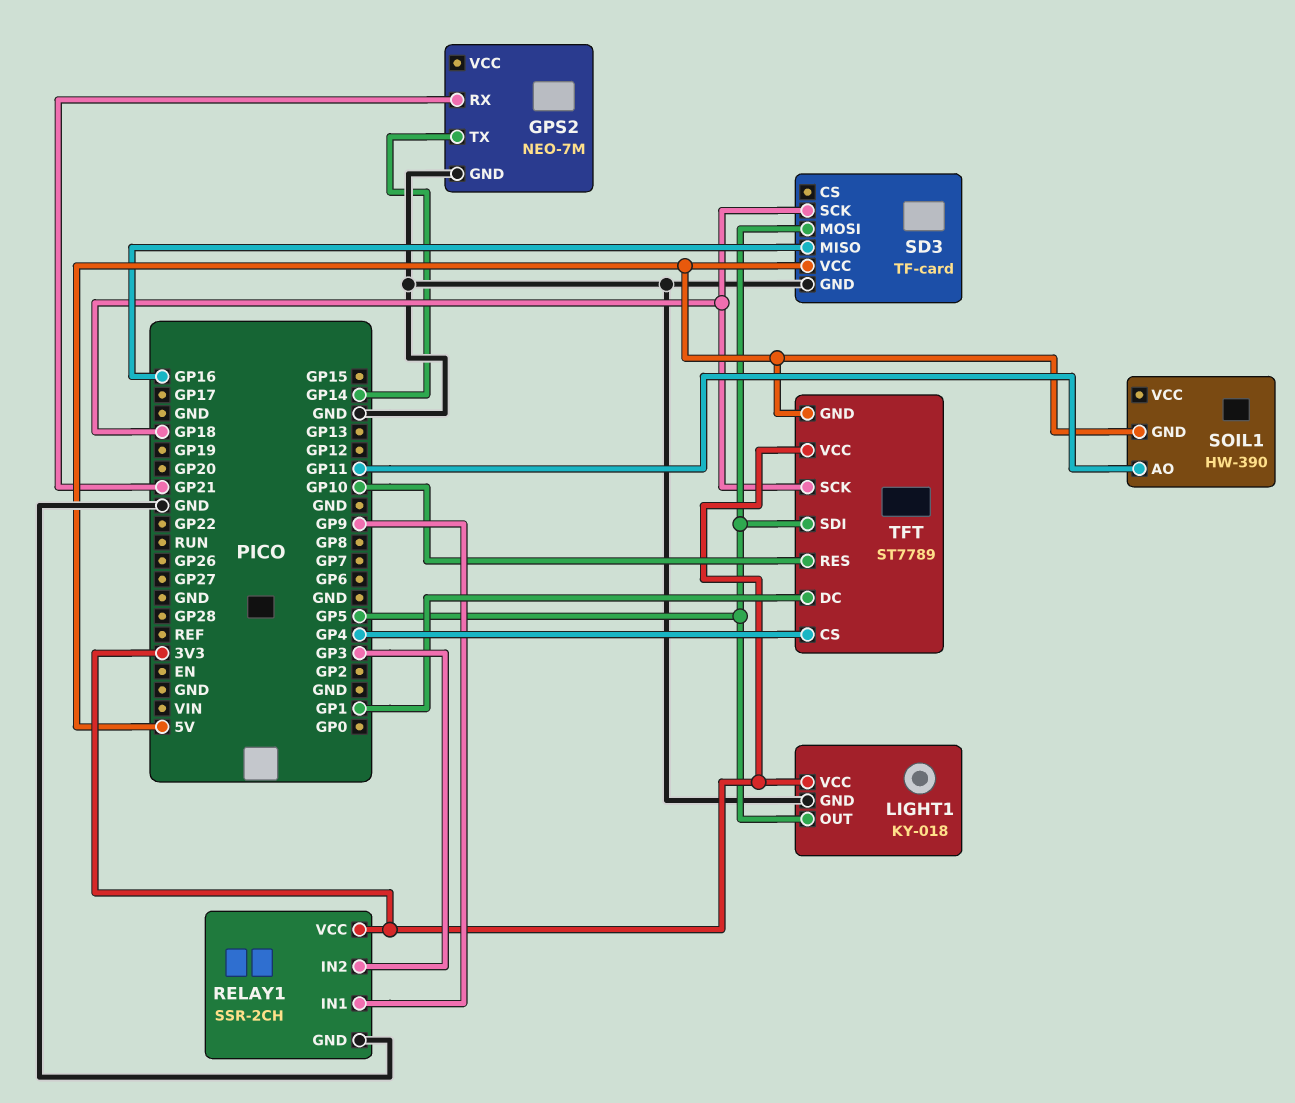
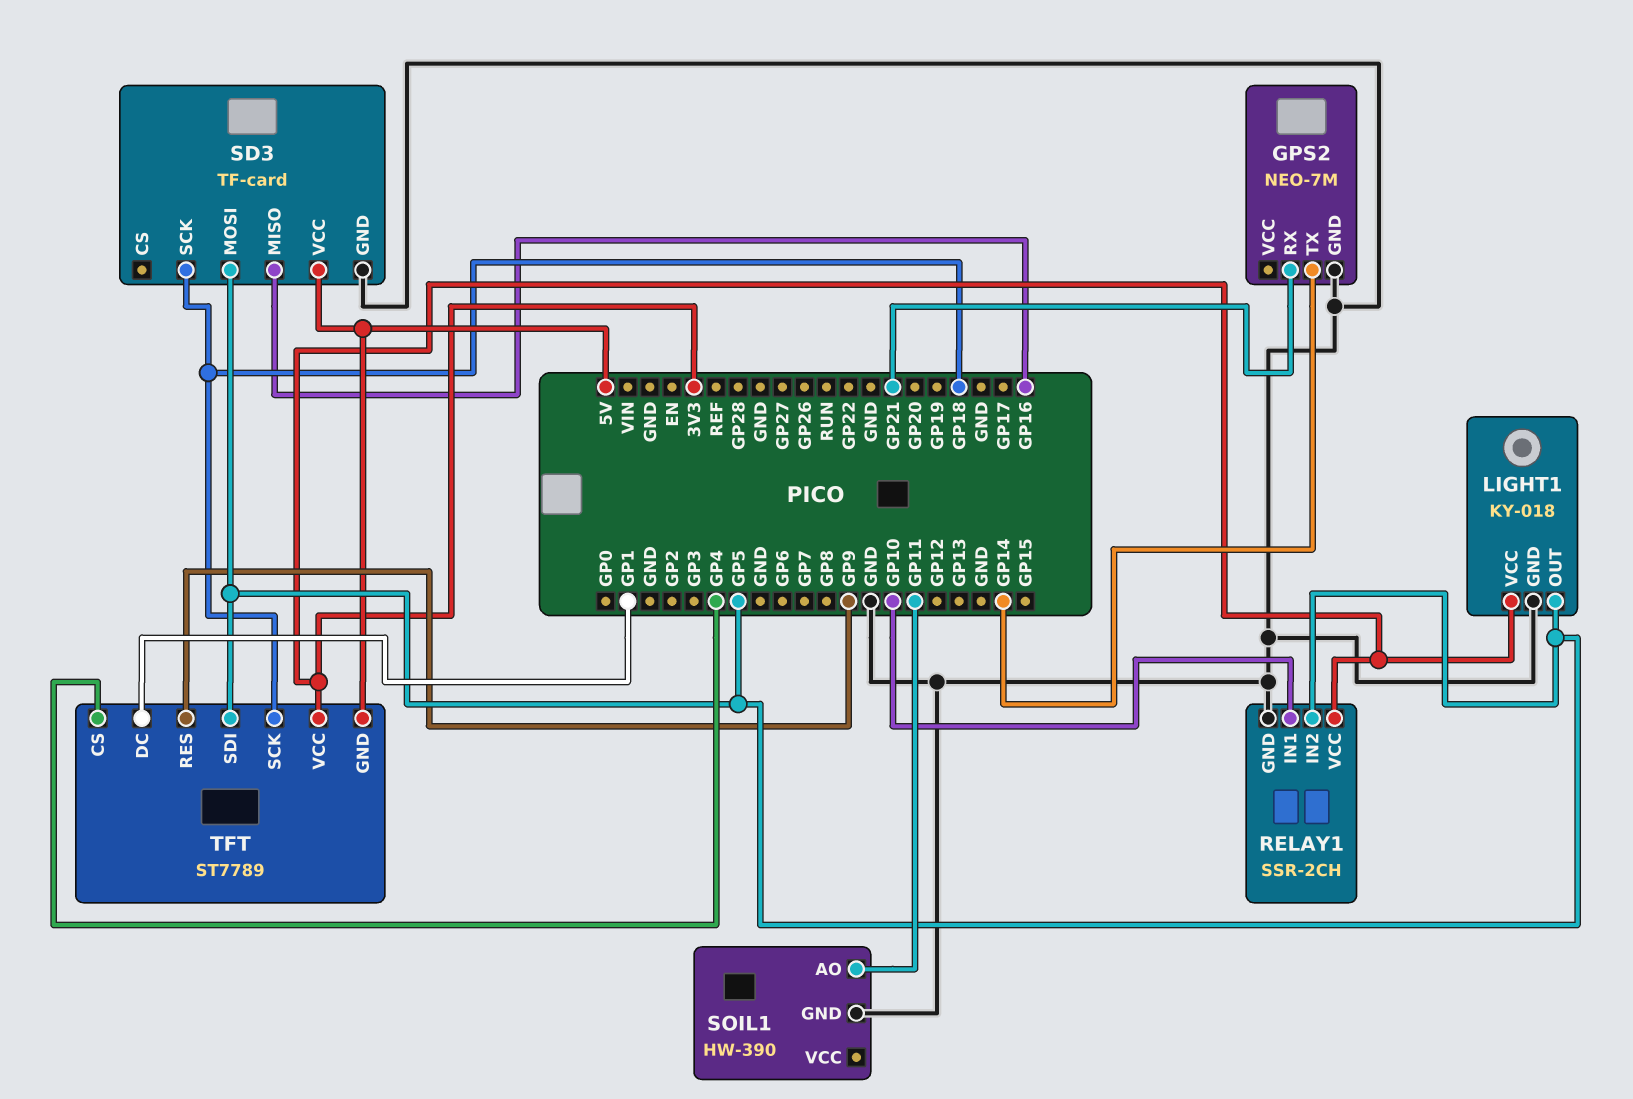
RELAY1 pin IN1: GP9 -> GP10
RELAY1 pin IN2: GP3 -> GP5
SOIL1 pin GND: 5V -> GND
TFT pin RES: GP10 -> GP9

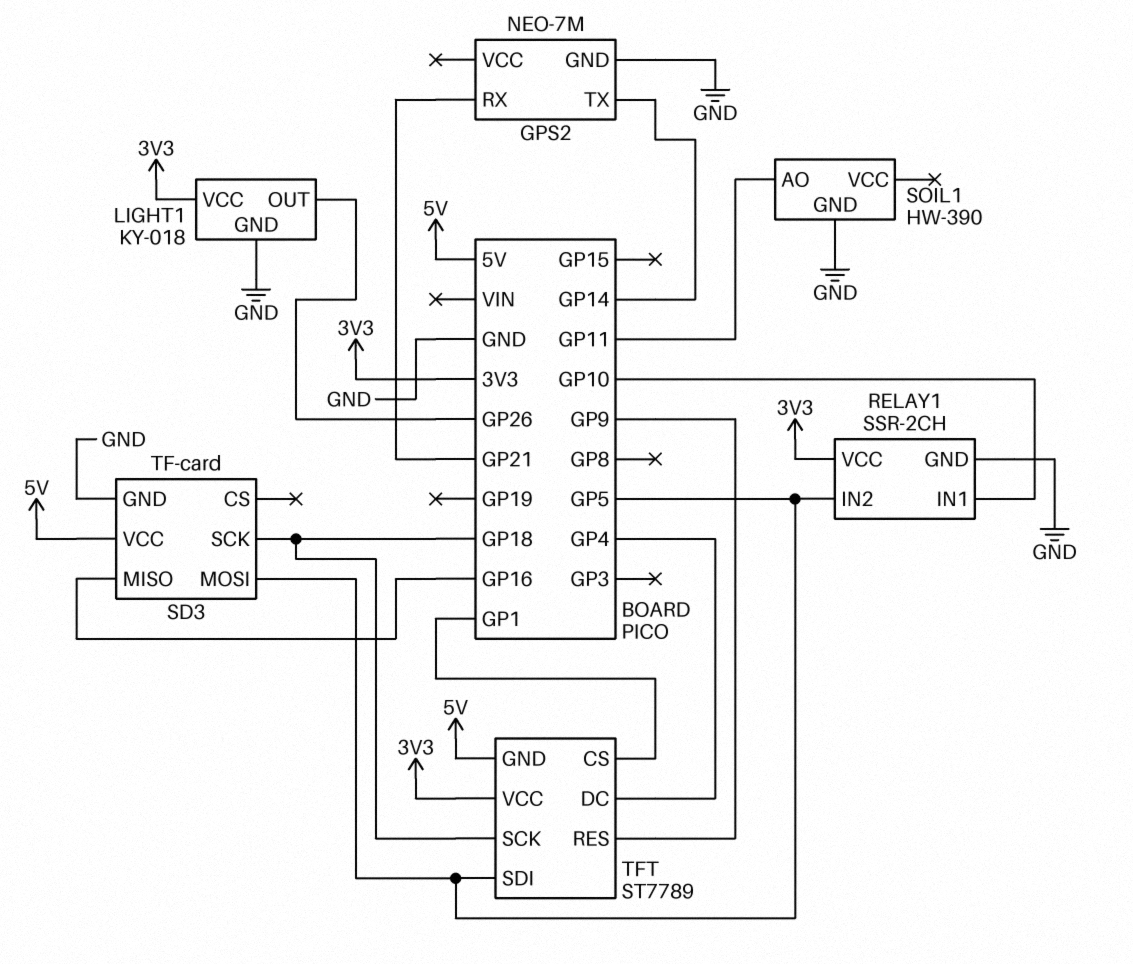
LIGHT1 pin OUT: GP5 -> GP26
TFT pin CS: GP4 -> GP1
TFT pin DC: GP1 -> GP4

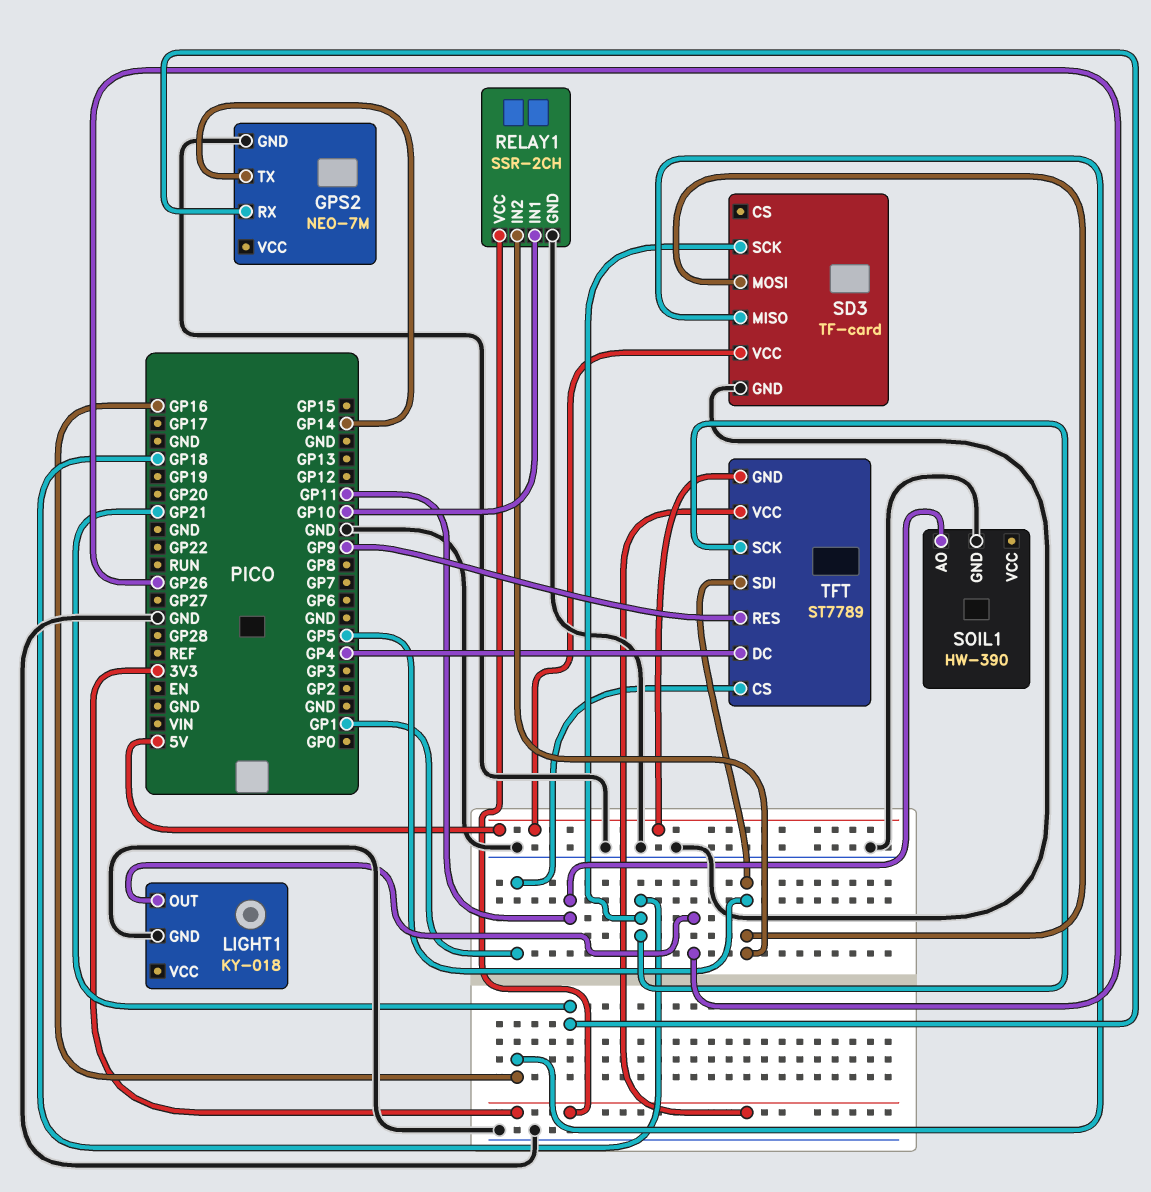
LIGHT1 pin VCC: 3V3 -> none

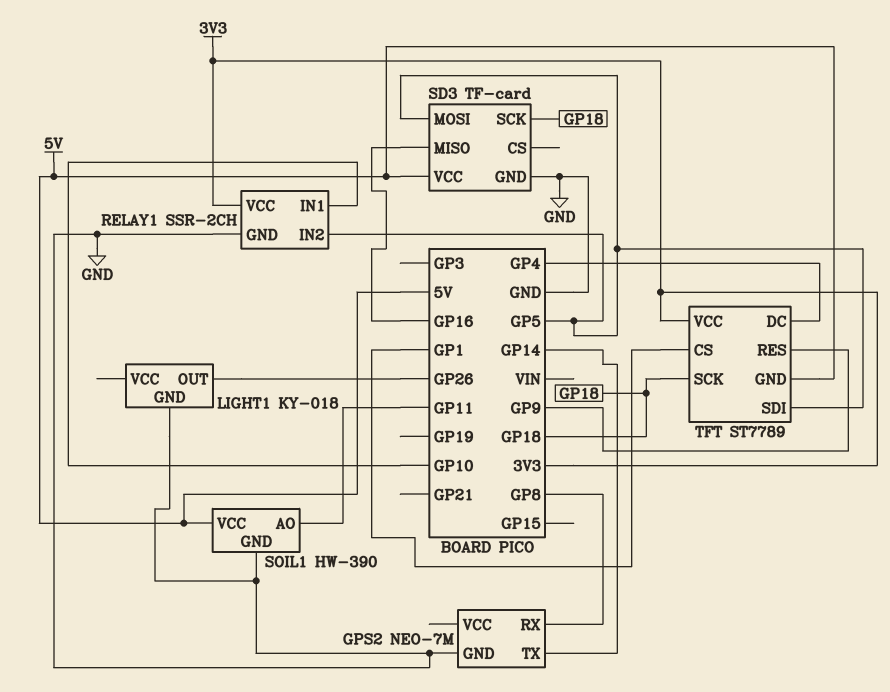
GPS2 pin RX: GP21 -> GP8
SOIL1 pin VCC: none -> 5V

